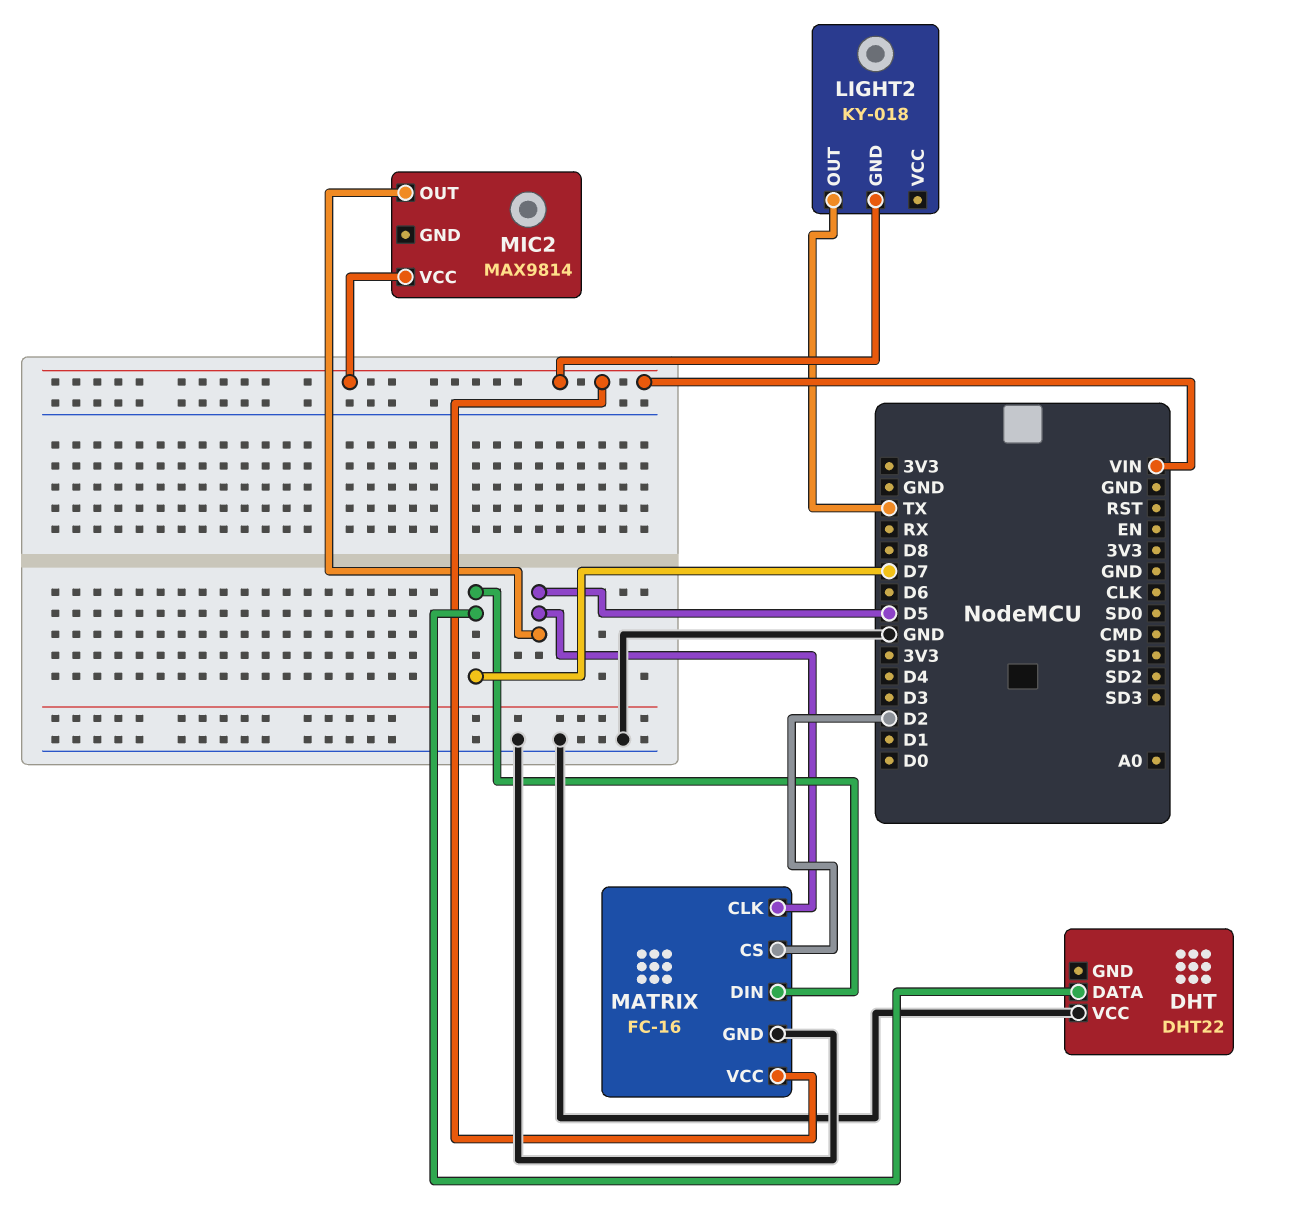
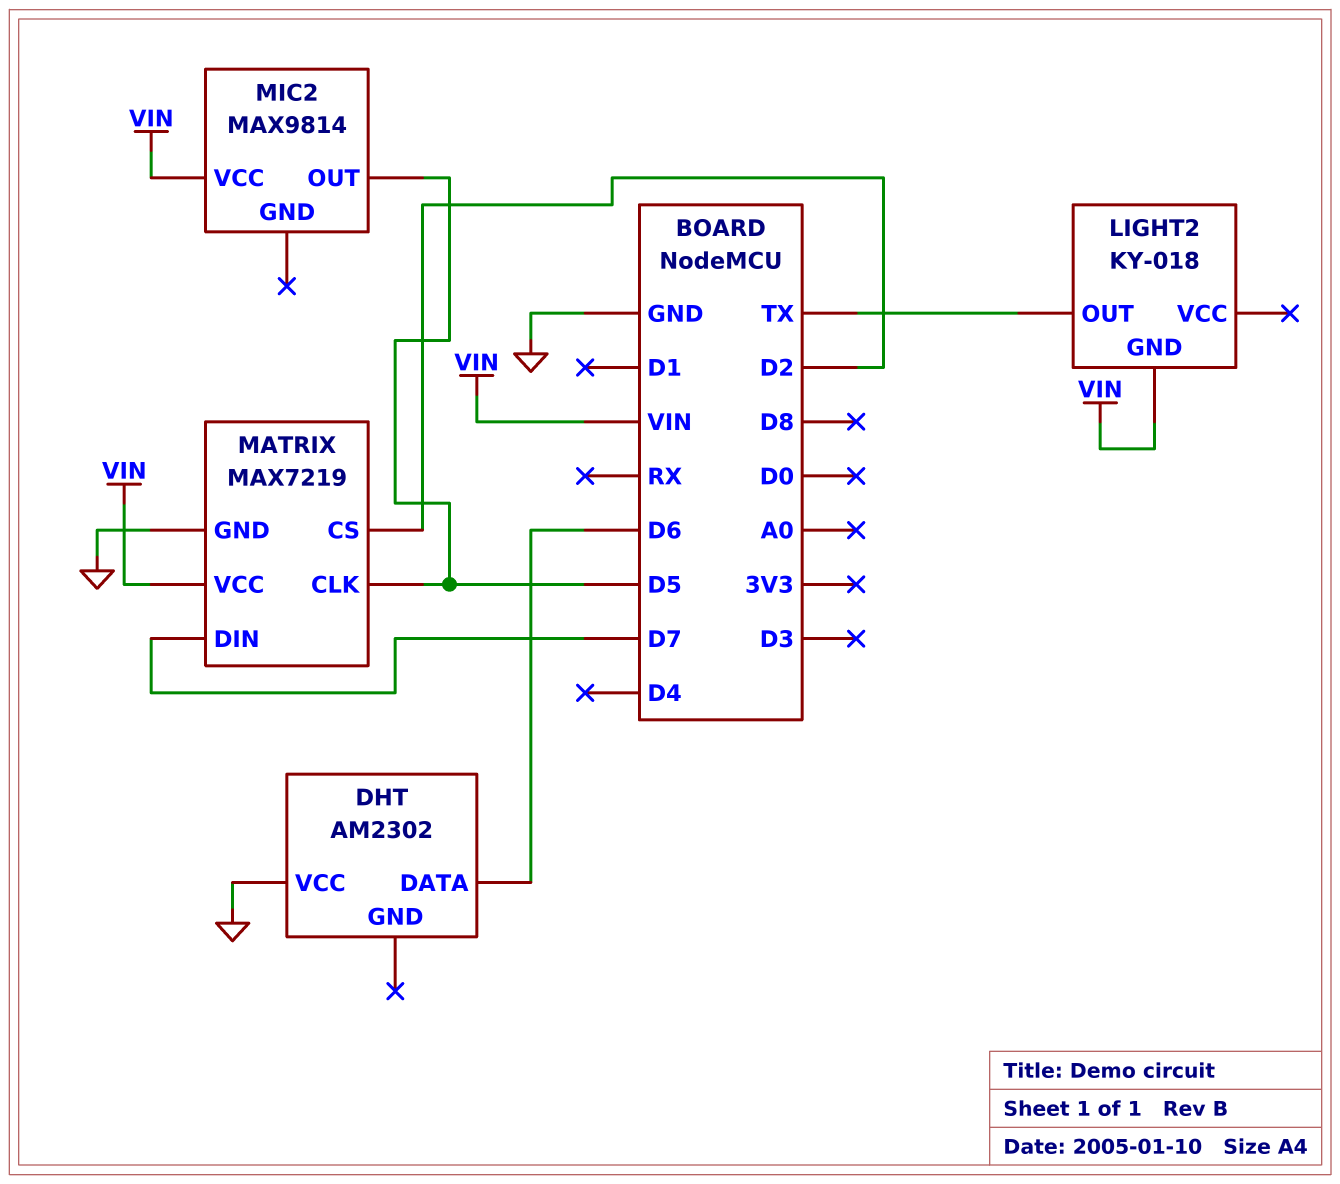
DHT: DHT22 -> AM2302
DHT pin DATA: D7 -> D6
MATRIX: FC-16 -> MAX7219

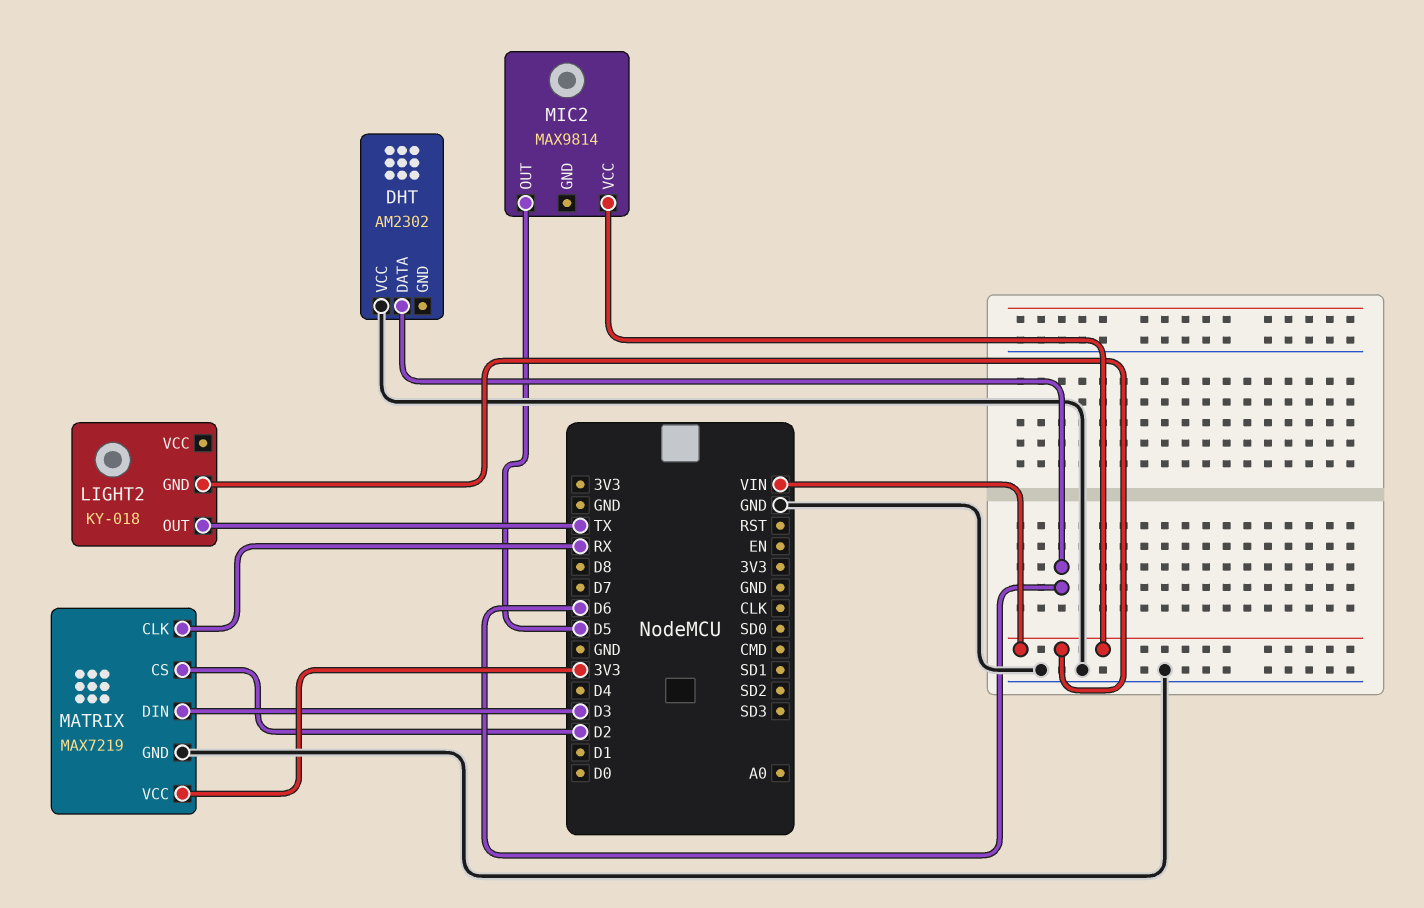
MATRIX pin CLK: D5 -> RX
MATRIX pin DIN: D7 -> D3
MATRIX pin VCC: VIN -> 3V3

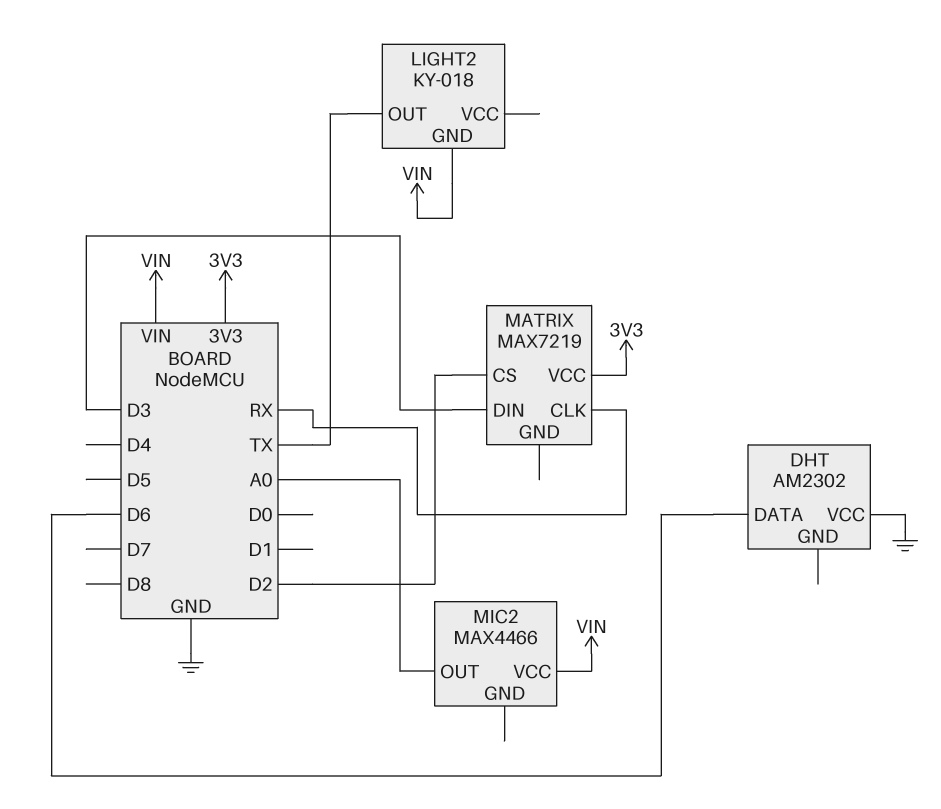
MATRIX pin GND: GND -> none
MIC2: MAX9814 -> MAX4466
MIC2 pin OUT: D5 -> A0

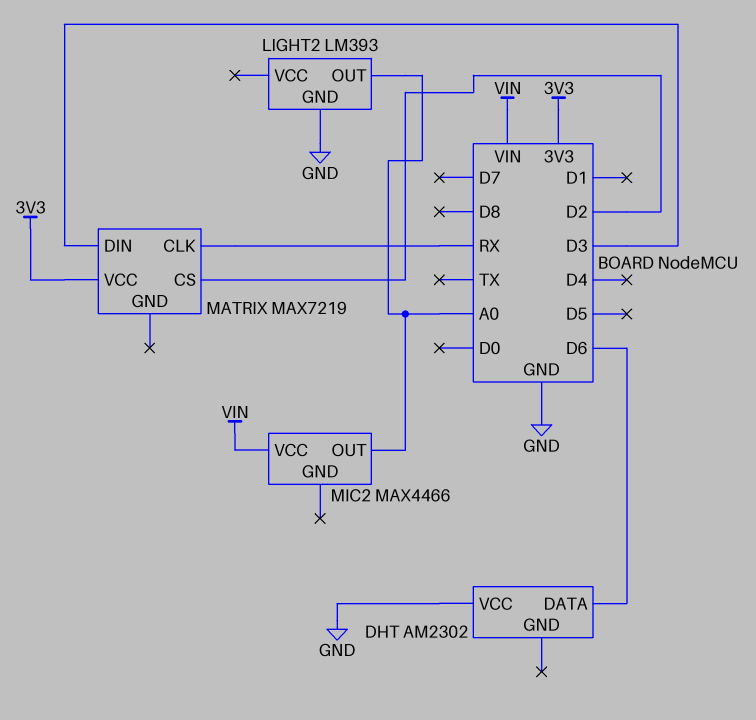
LIGHT2: KY-018 -> LM393
LIGHT2 pin GND: VIN -> GND
LIGHT2 pin OUT: TX -> A0

